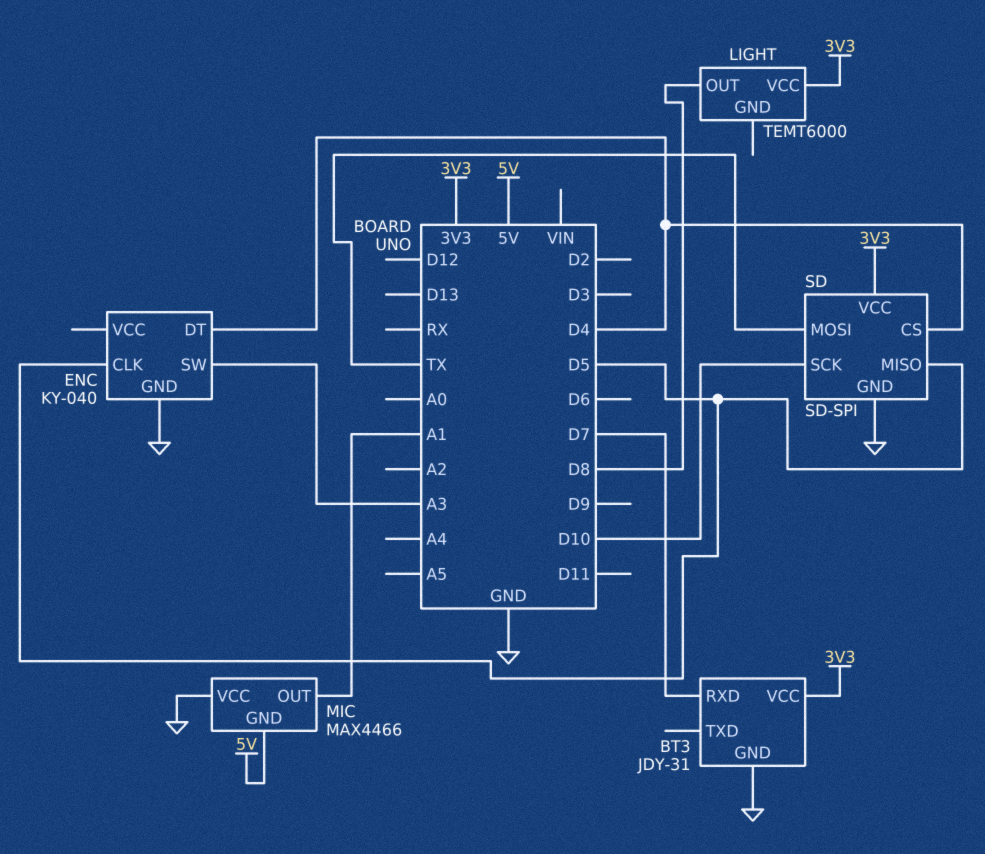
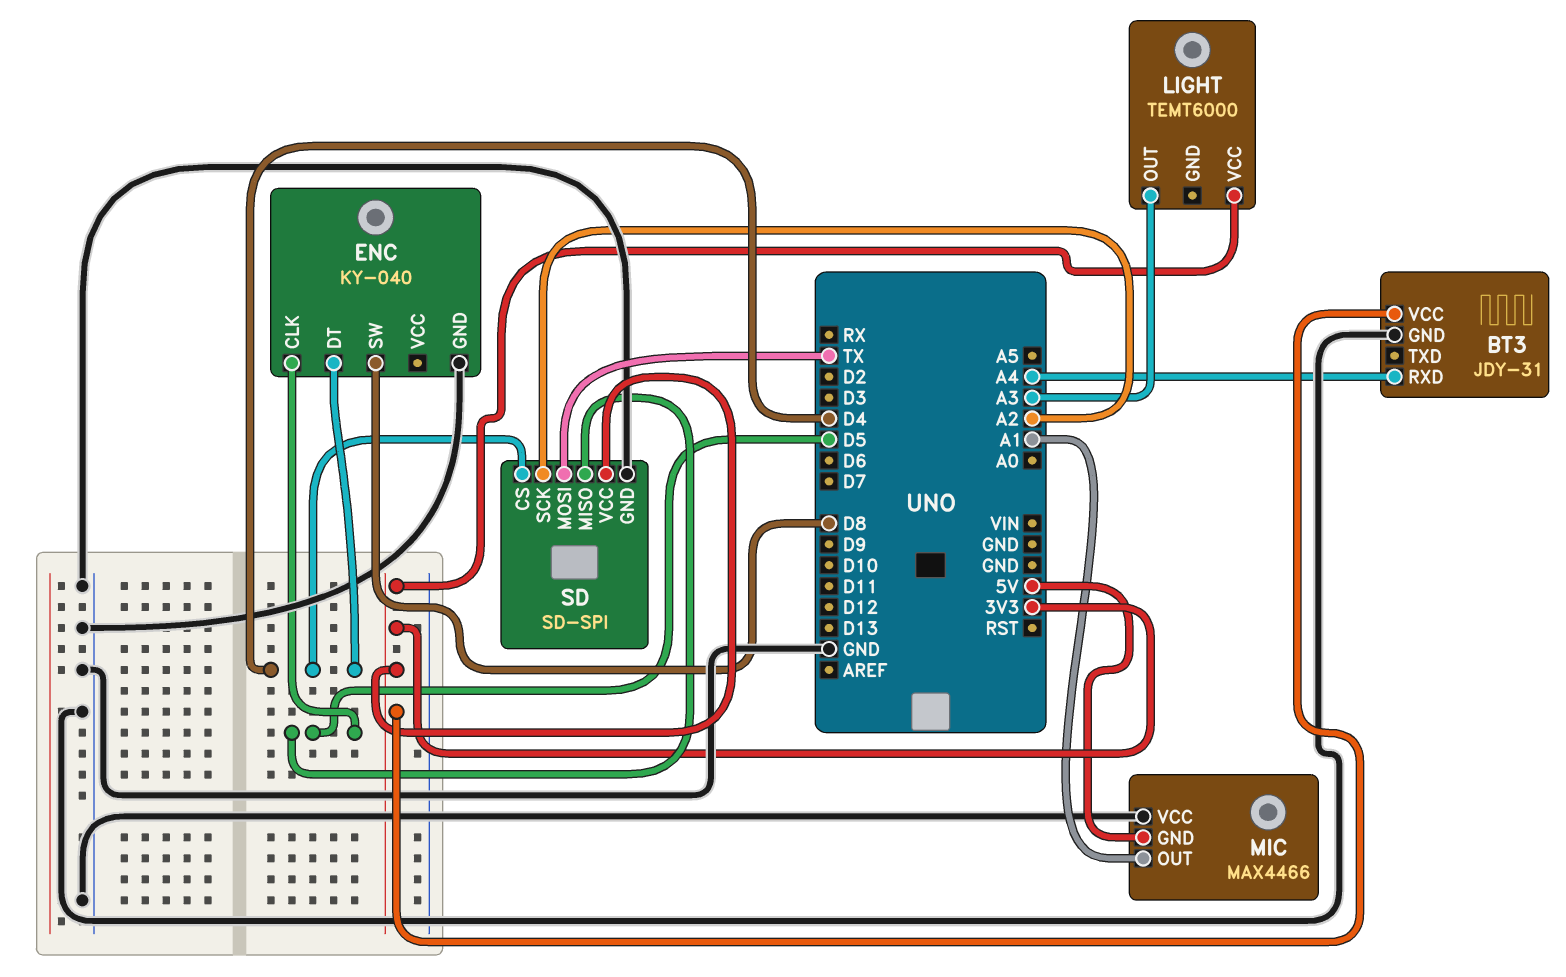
BT3 pin RXD: D7 -> A4
ENC pin SW: A3 -> D8
LIGHT pin OUT: D8 -> A3
SD pin SCK: D10 -> A2

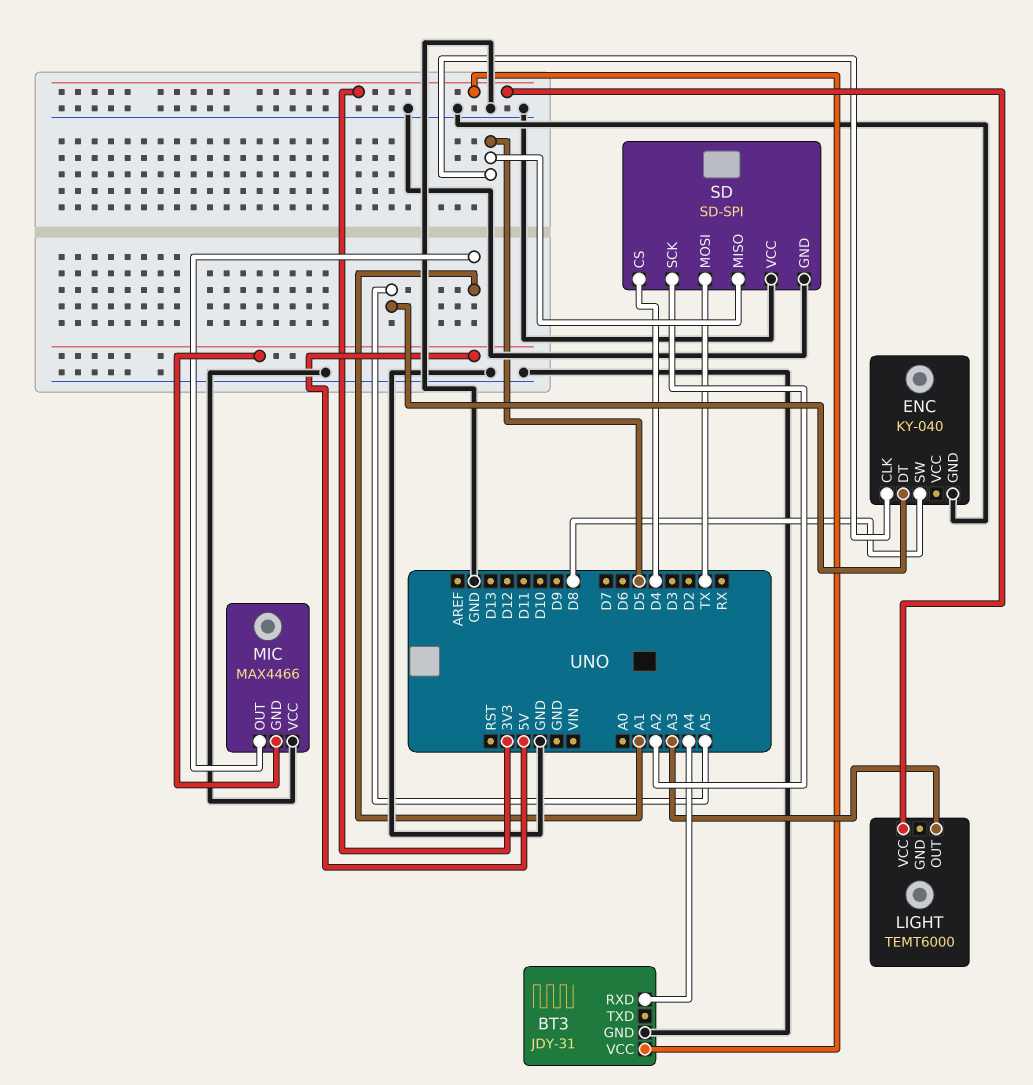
ENC pin DT: D4 -> A5
SD pin VCC: 3V3 -> GND

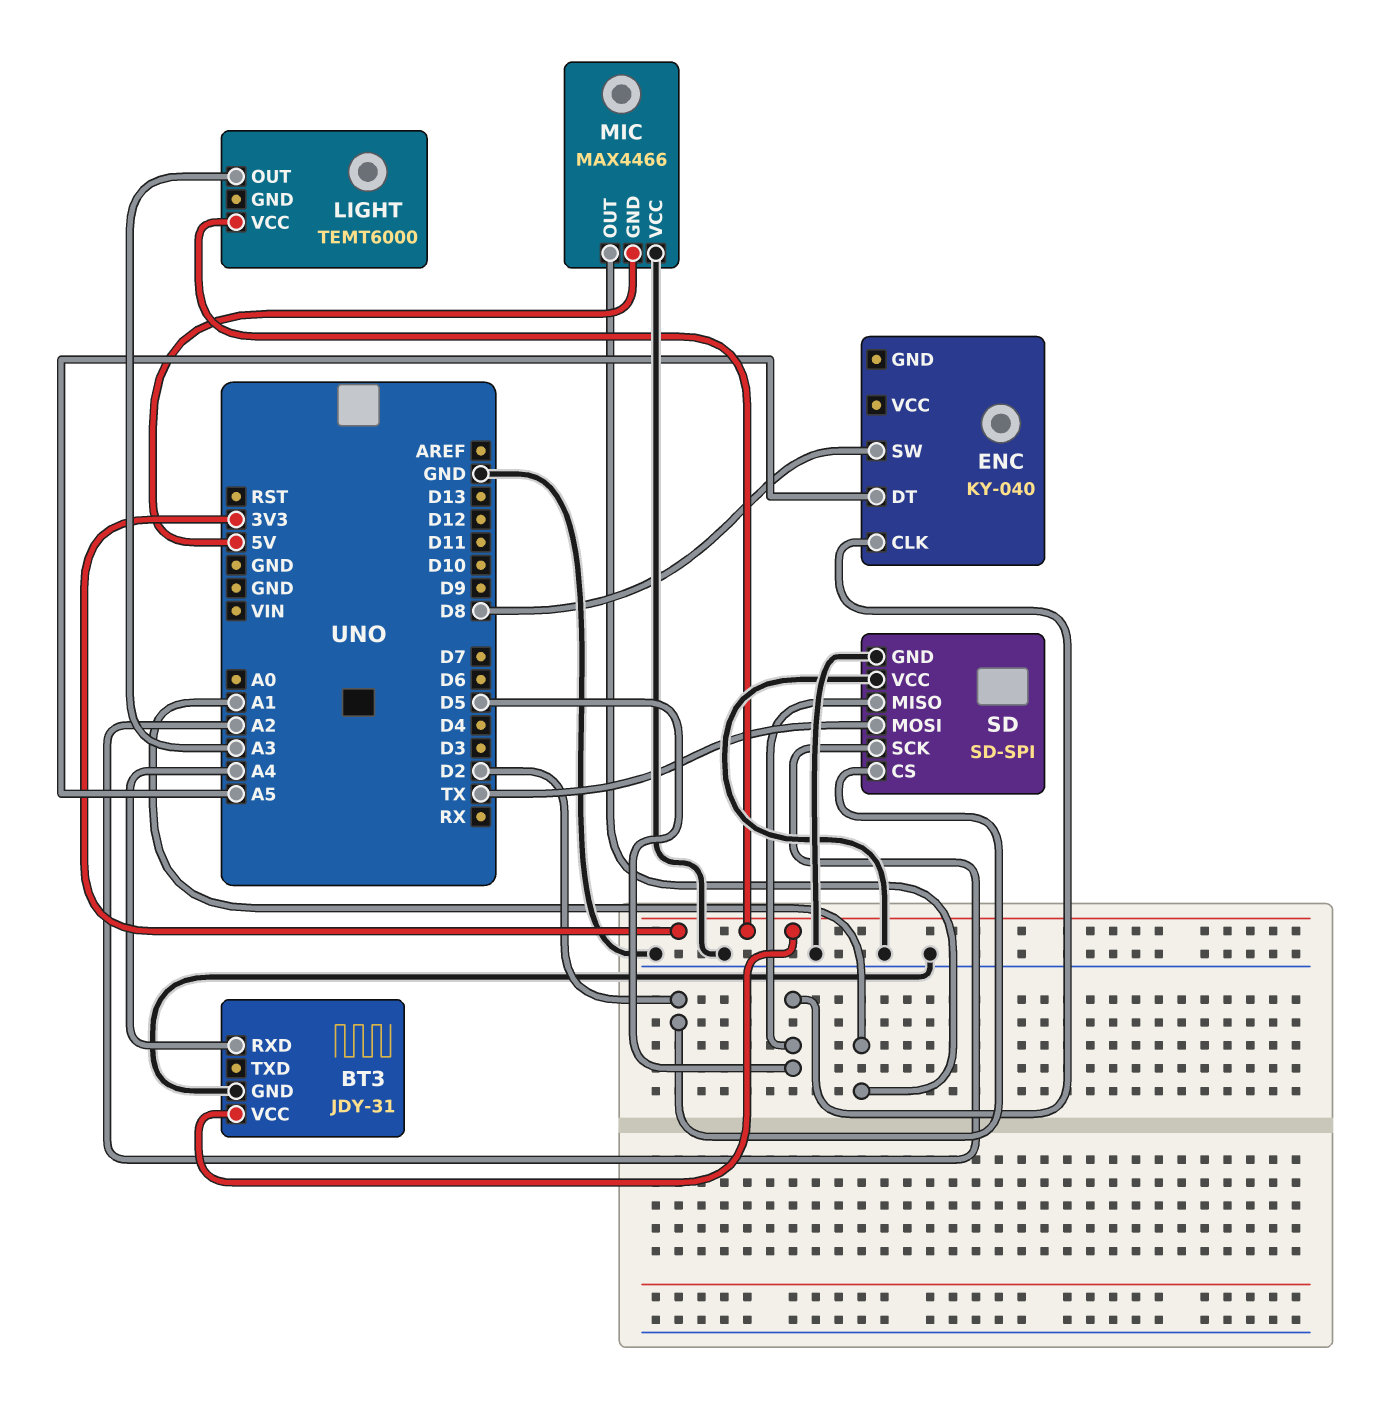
ENC pin GND: GND -> none
SD pin CS: D4 -> D2

